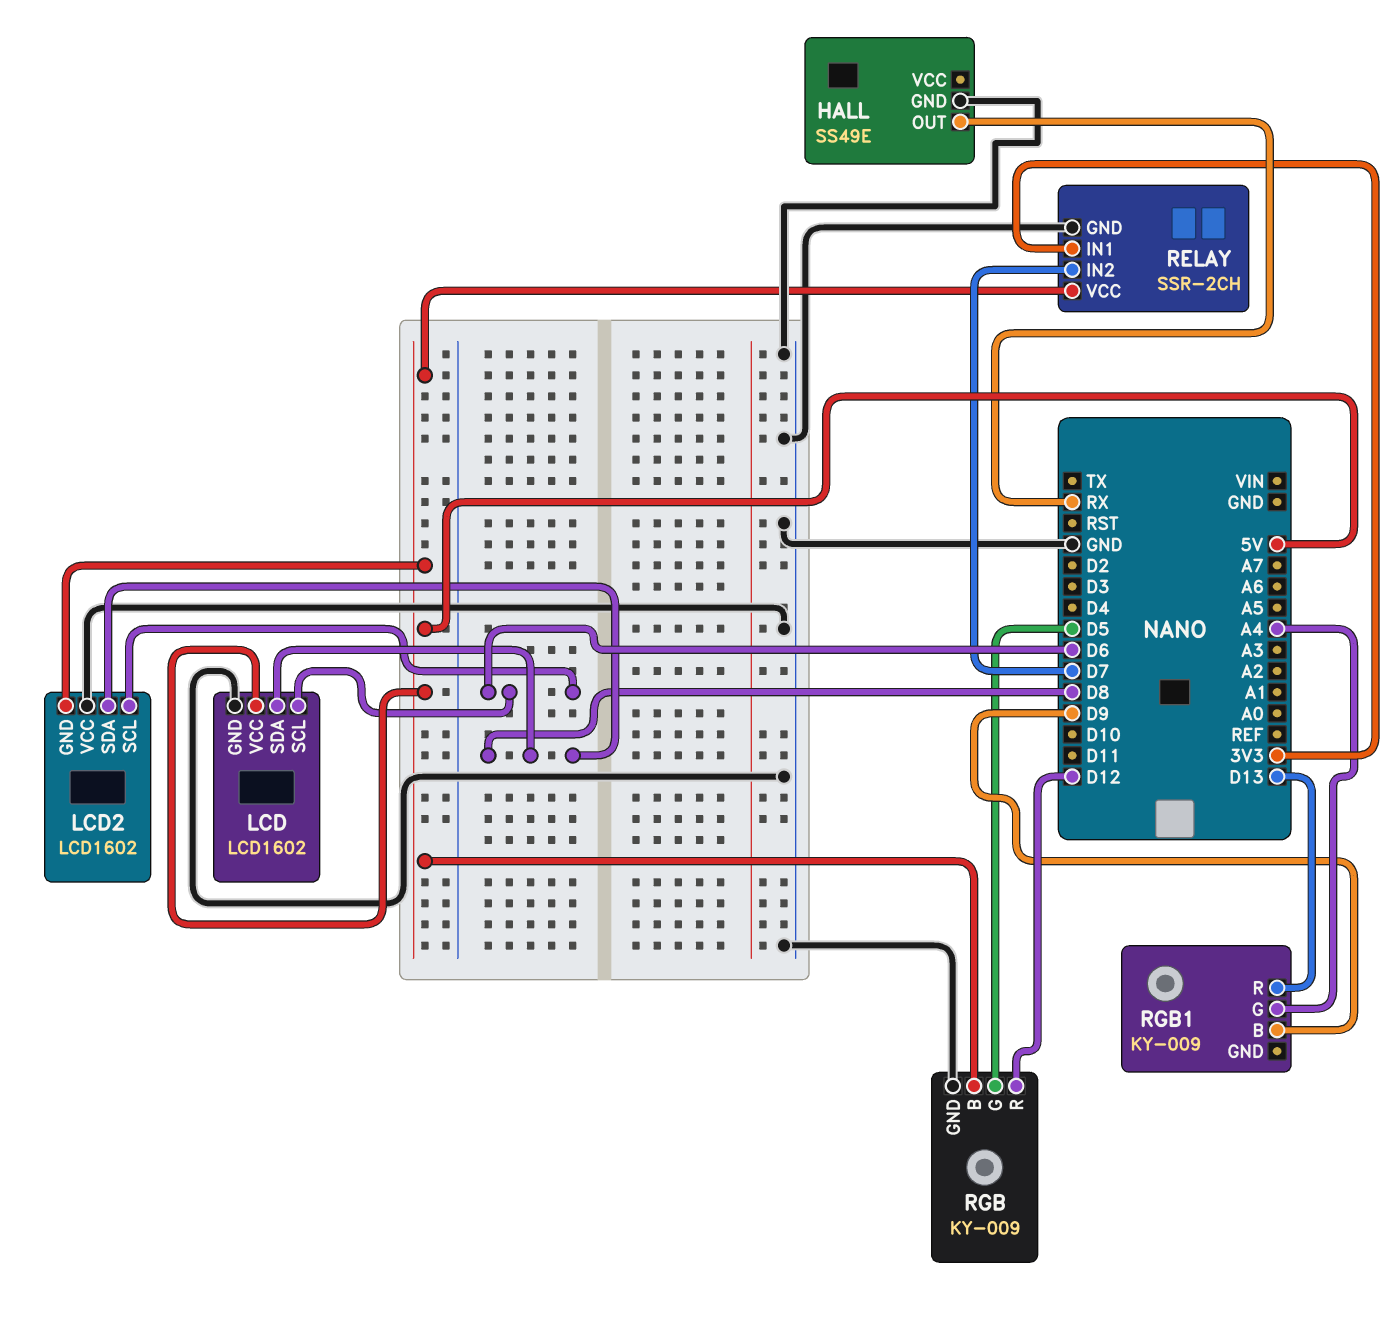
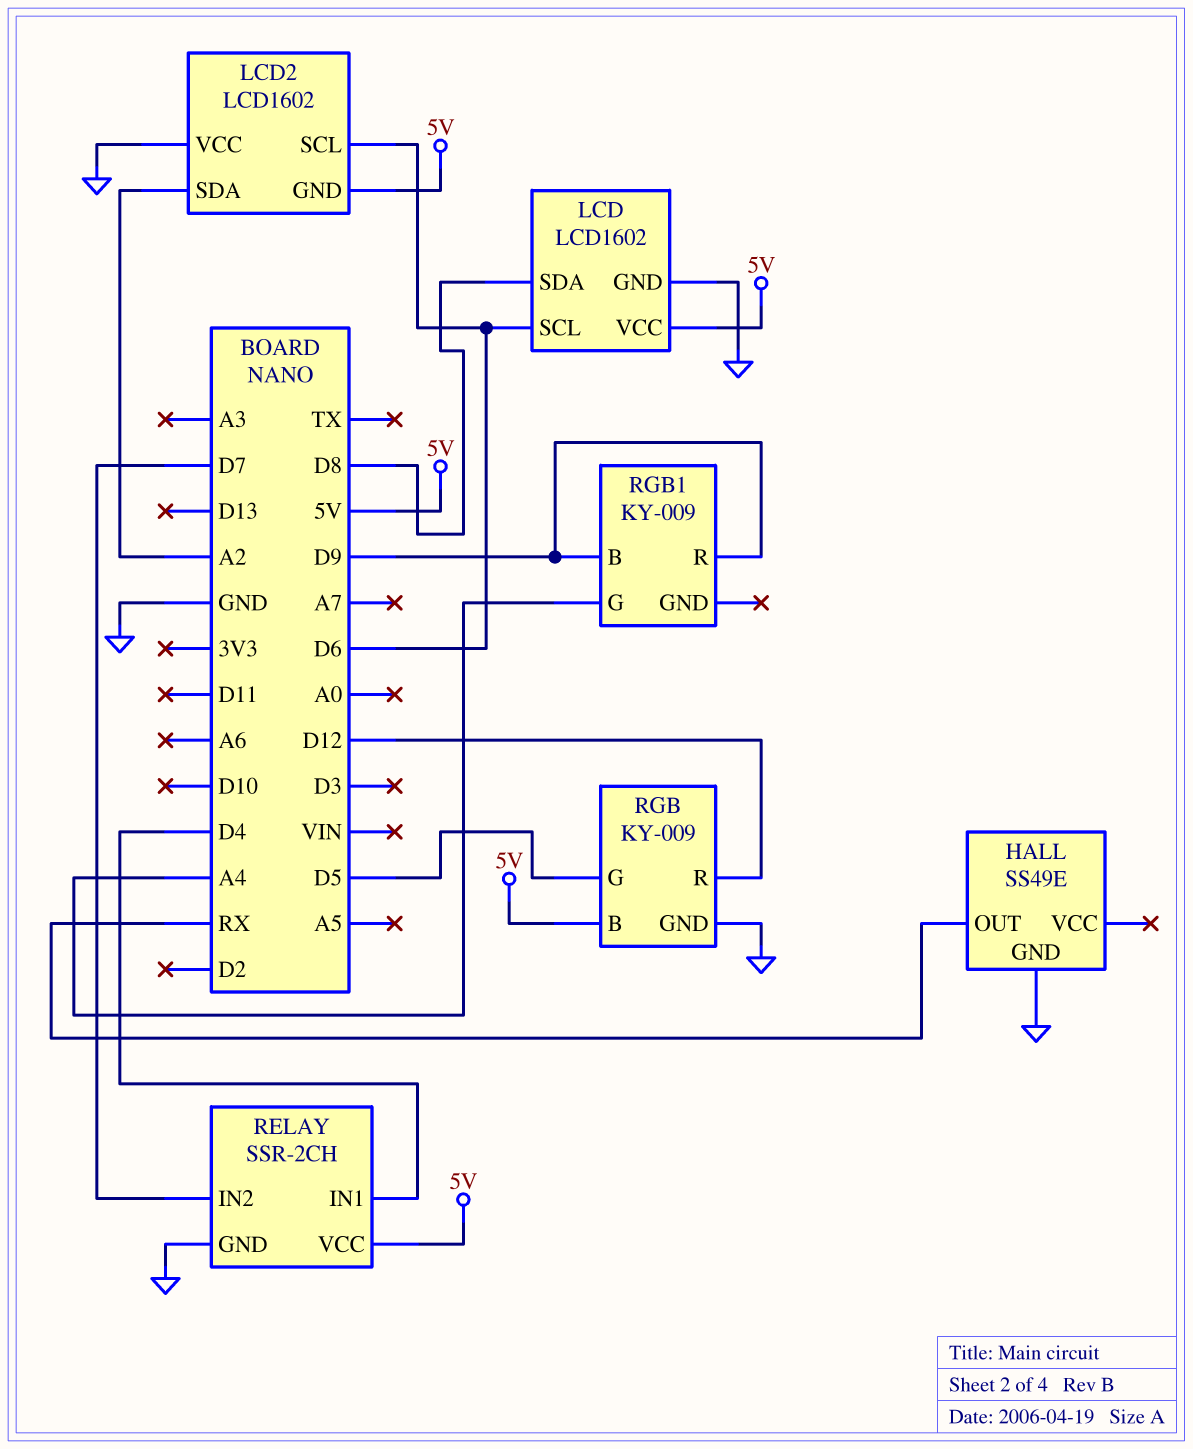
LCD2 pin SDA: D8 -> A2
RELAY pin IN1: 3V3 -> D4
RGB1 pin R: D13 -> D9

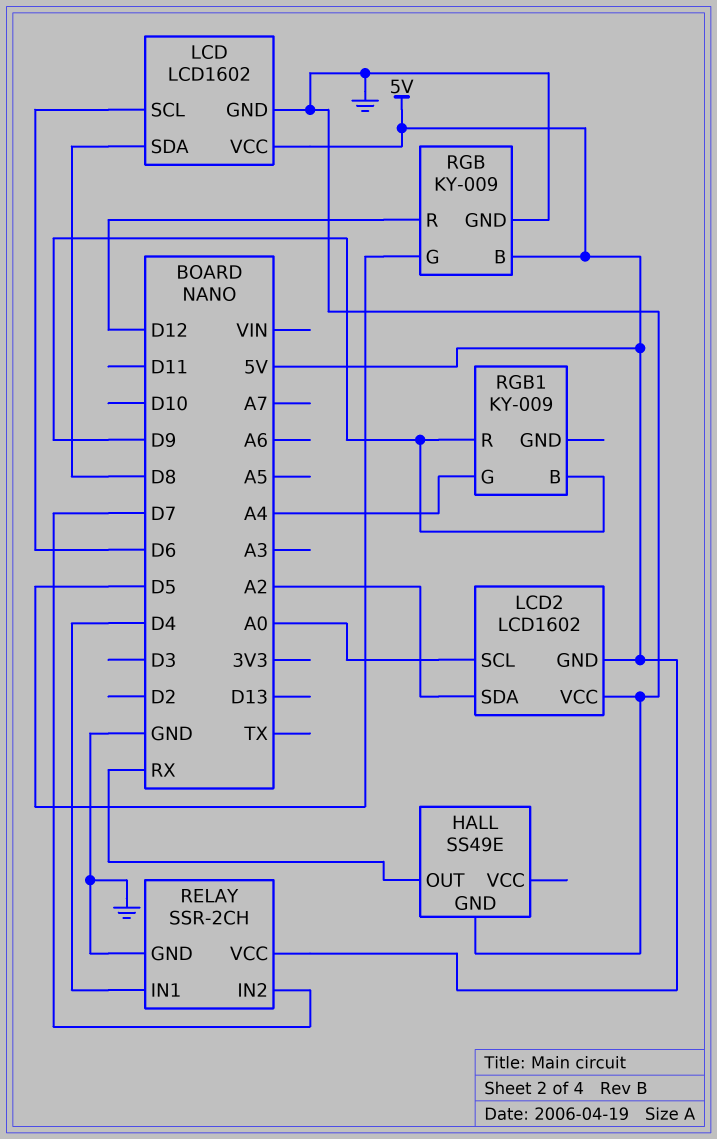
LCD2 pin SCL: D6 -> A0

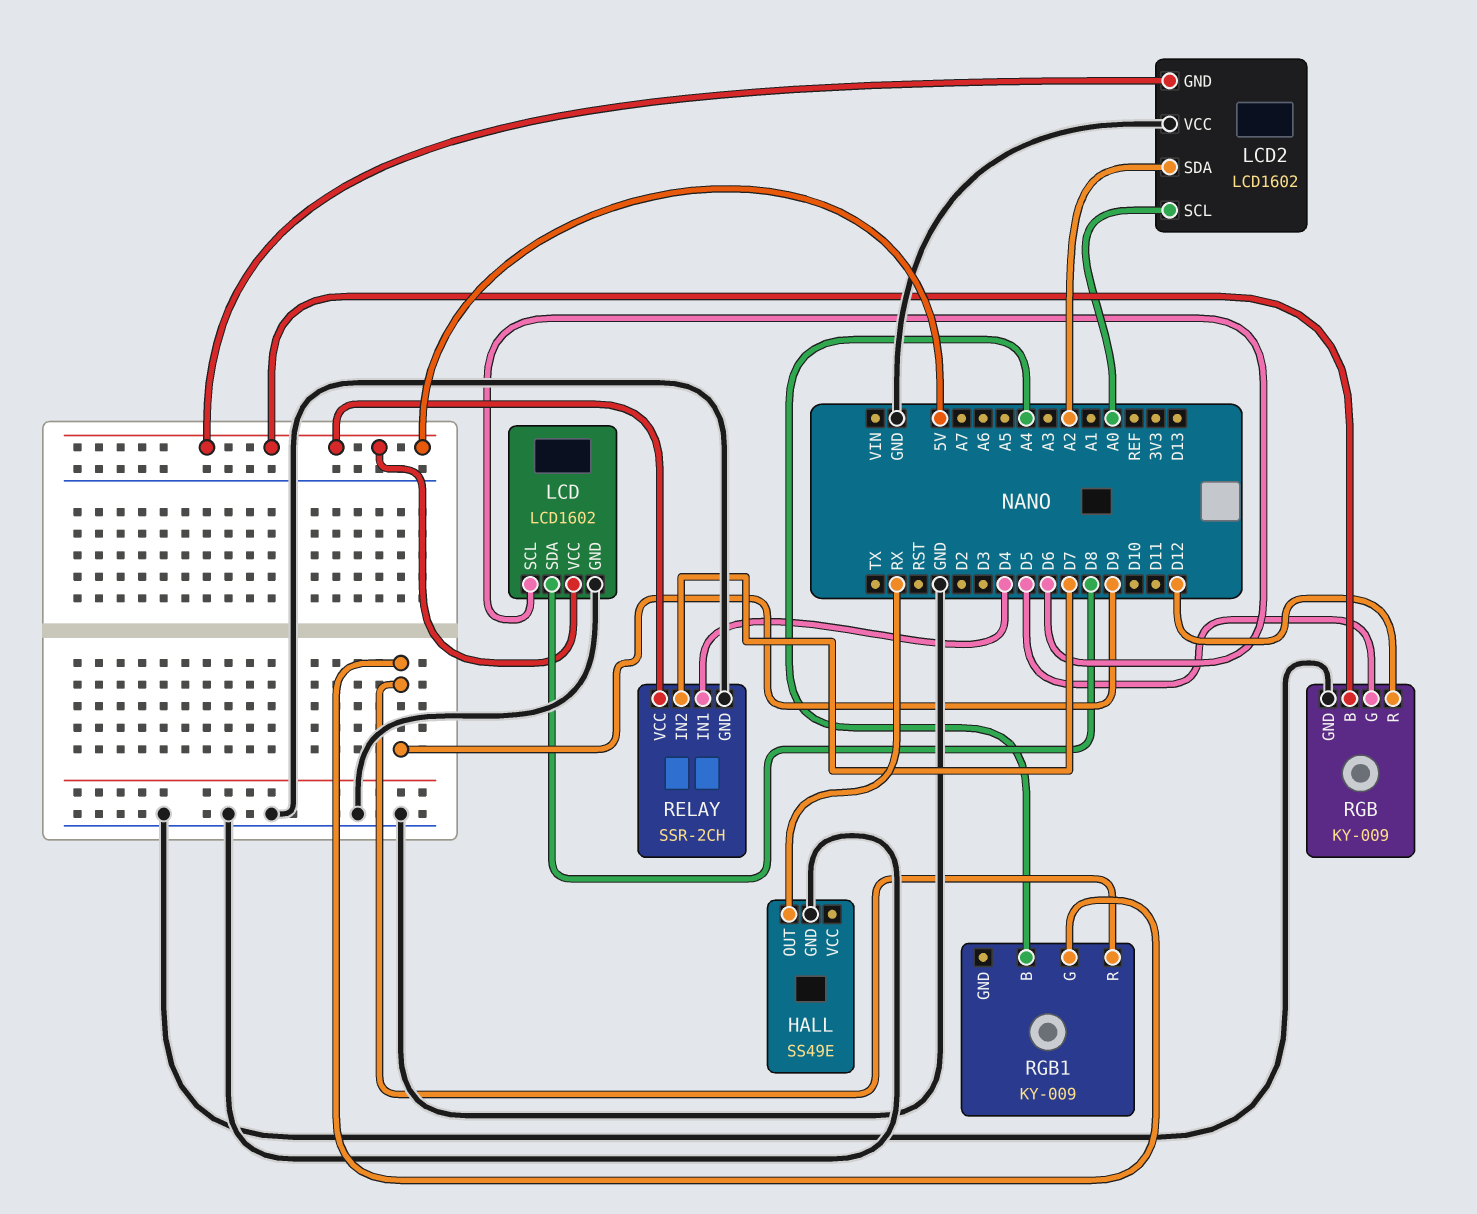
RGB1 pin B: D9 -> A4
RGB1 pin G: A4 -> D9

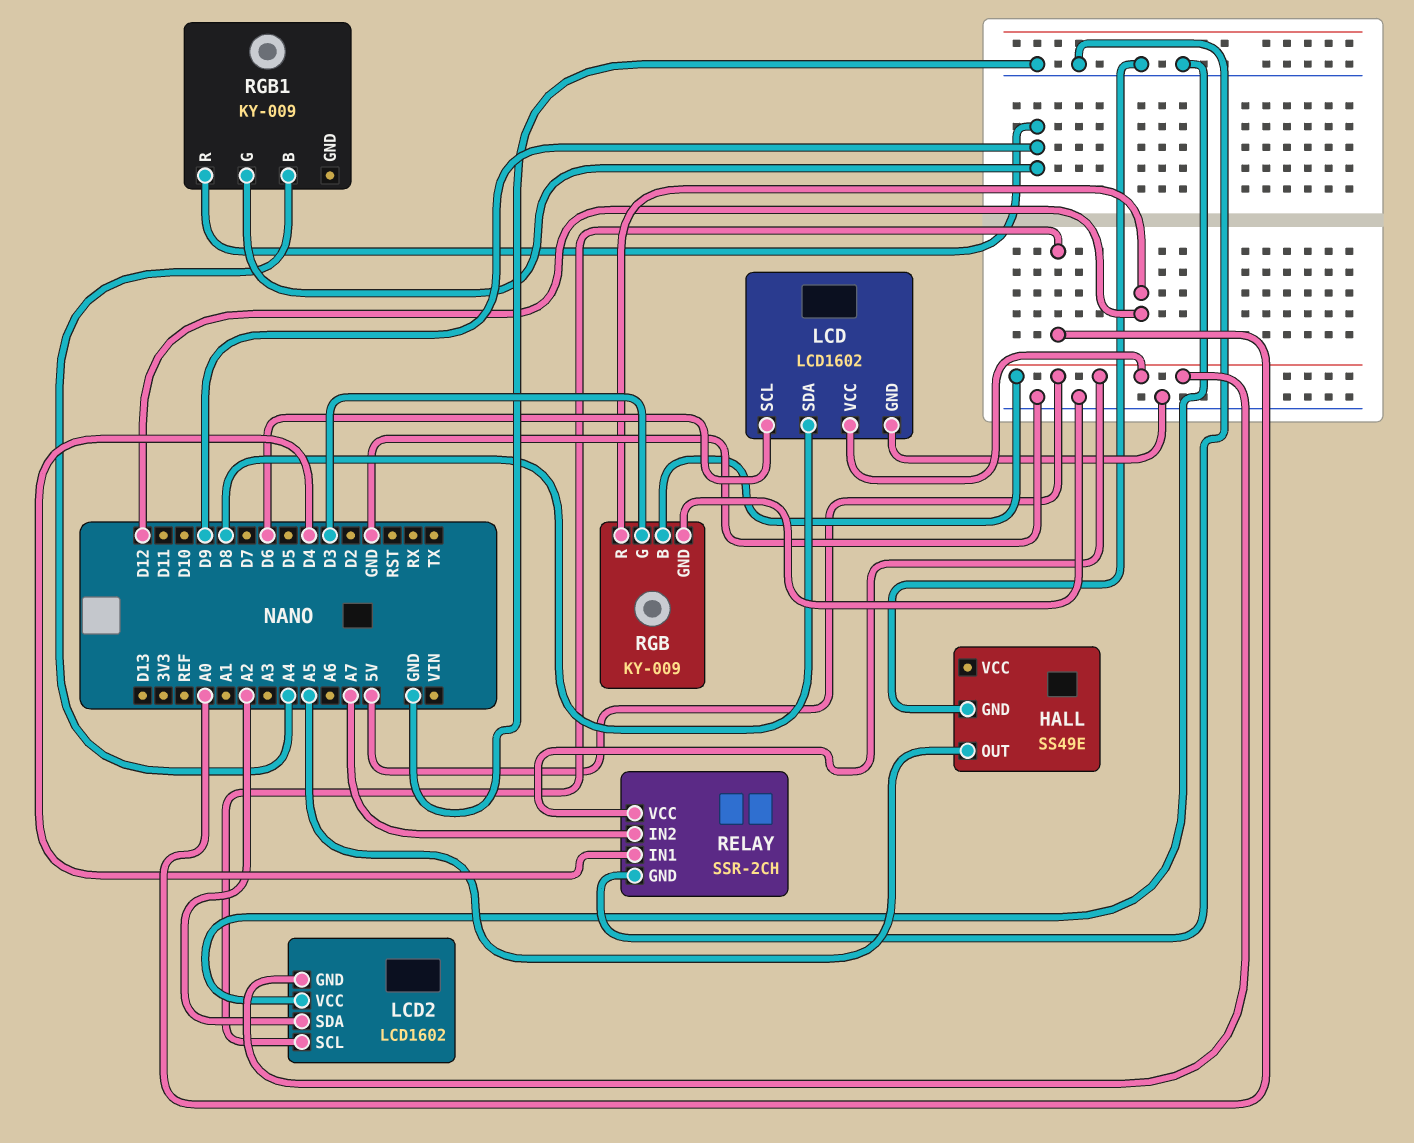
HALL pin OUT: RX -> A5
RELAY pin IN2: D7 -> A7
RGB pin G: D5 -> D3

